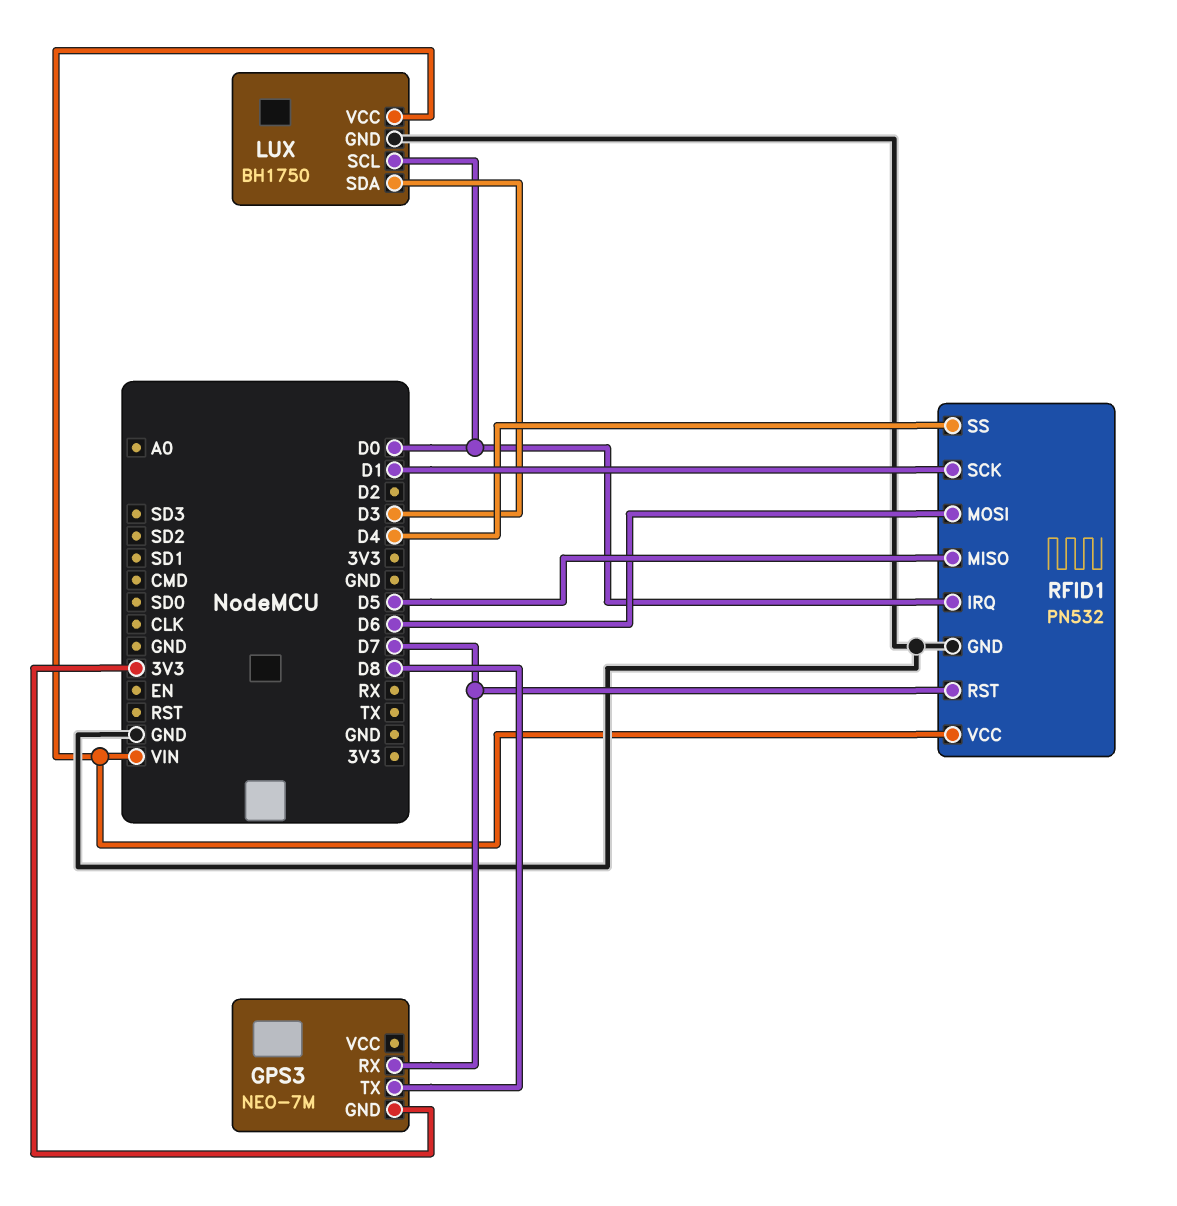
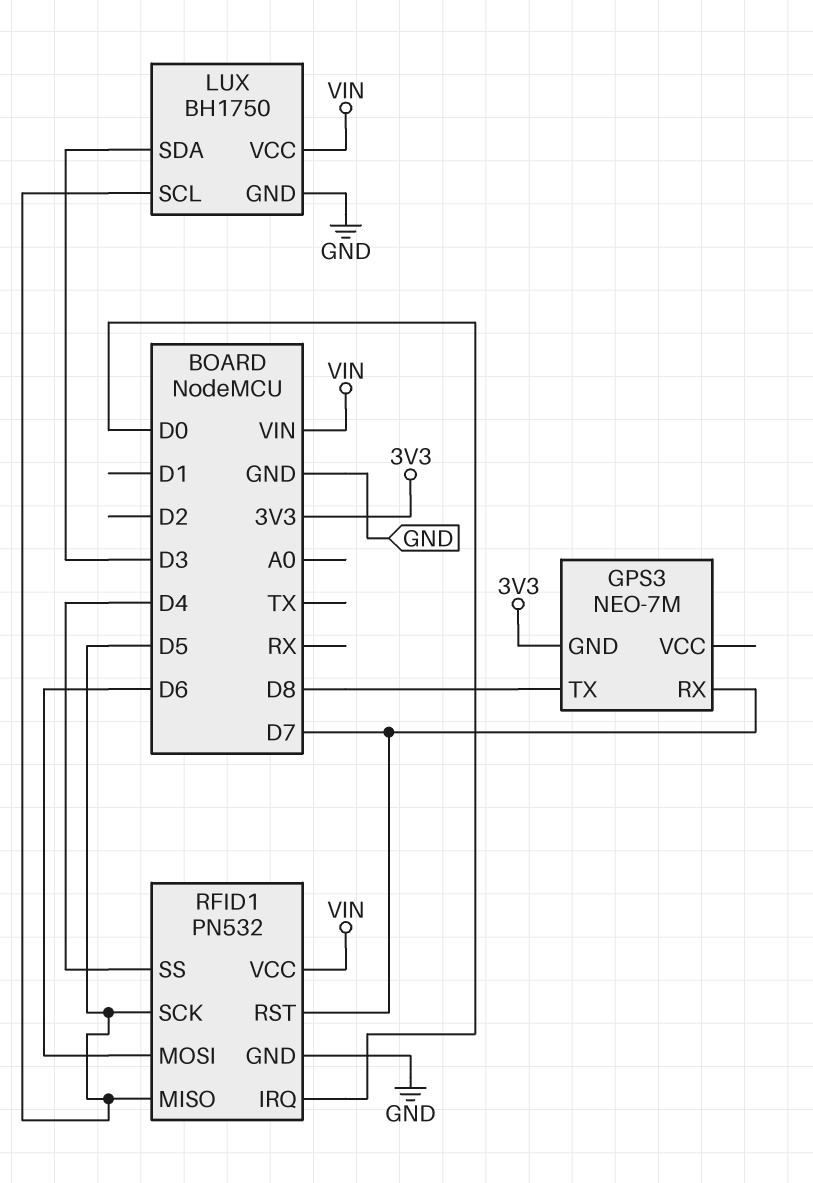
LUX pin SCL: D0 -> D5
RFID1 pin SCK: D1 -> D5

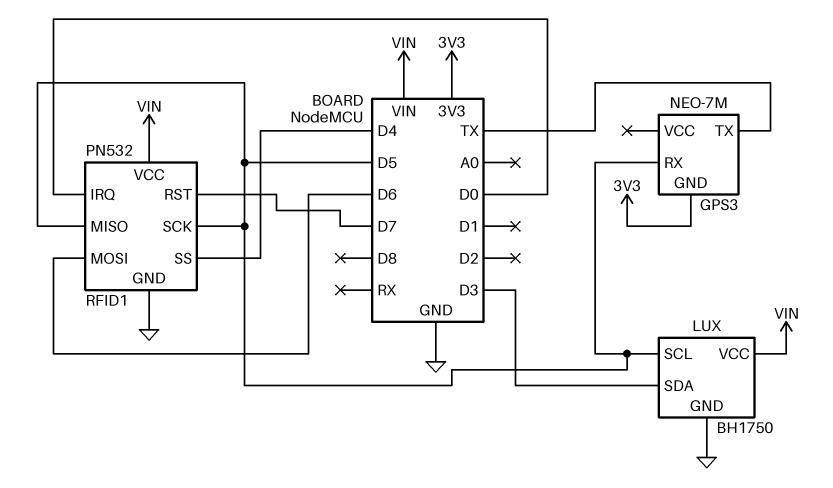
GPS3 pin RX: D7 -> D5
GPS3 pin TX: D8 -> TX

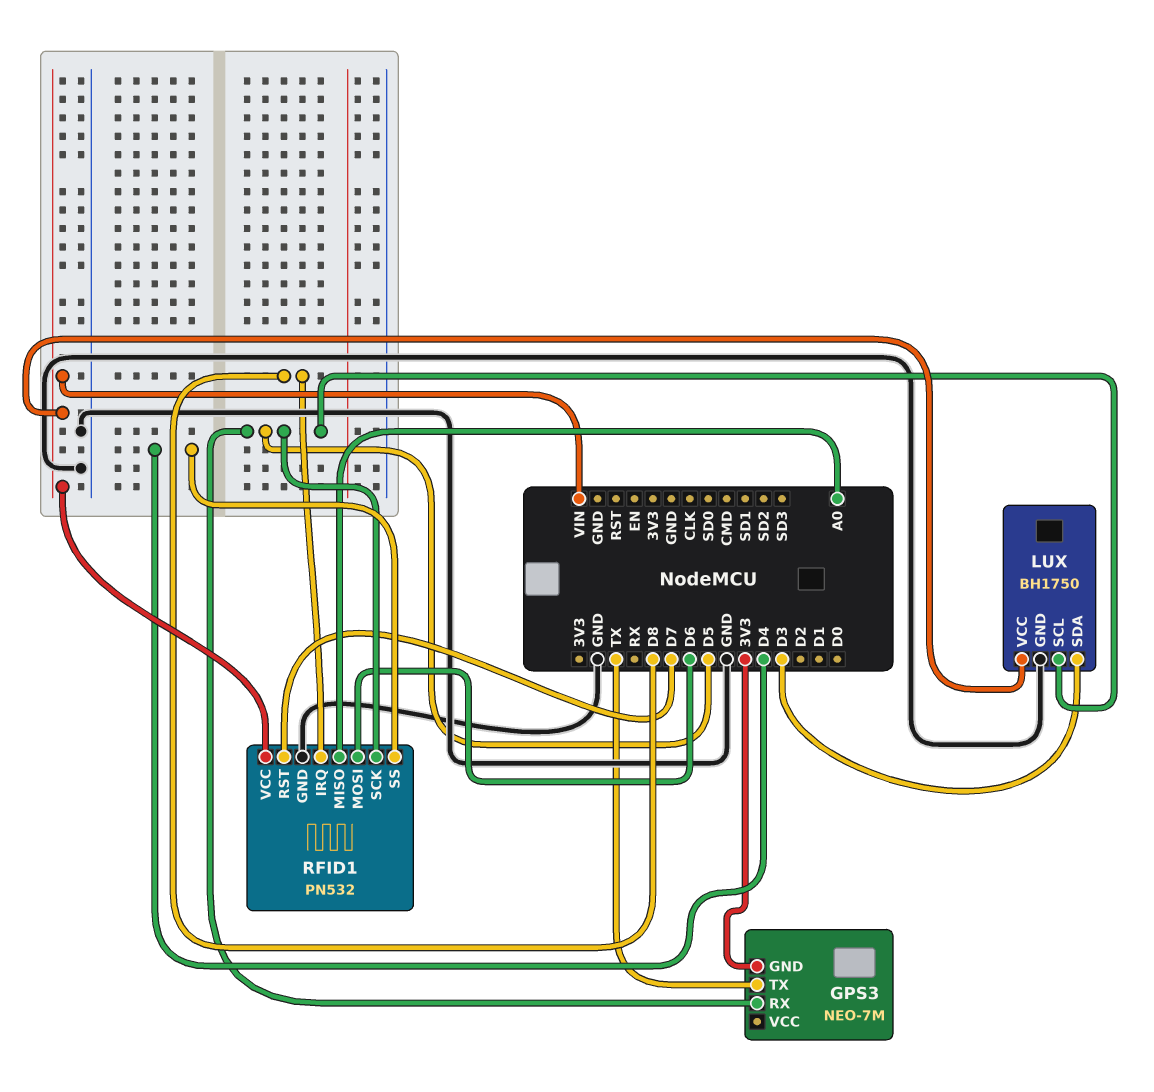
RFID1 pin IRQ: D0 -> D8
RFID1 pin MISO: D5 -> A0

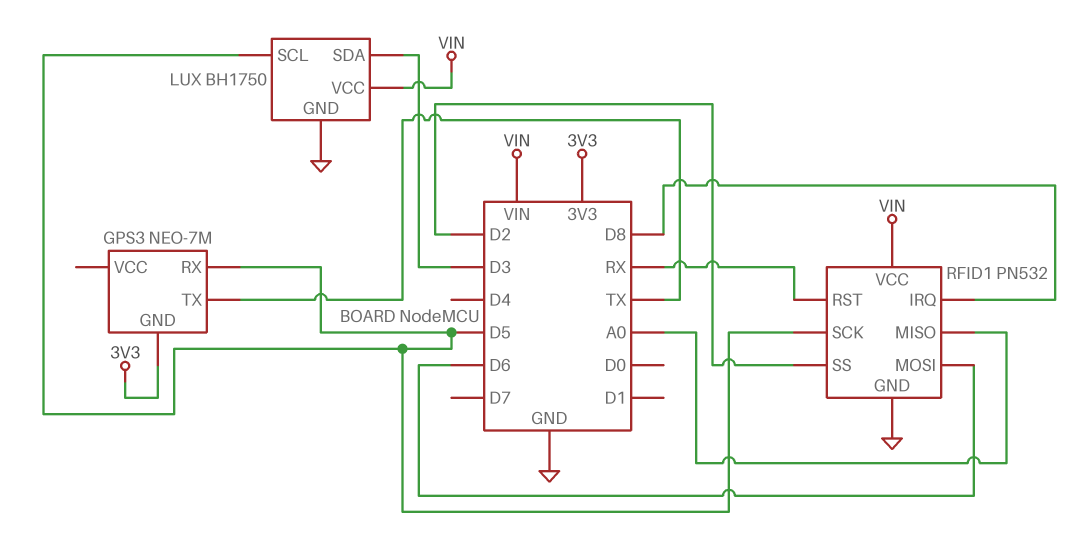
RFID1 pin RST: D7 -> RX
RFID1 pin SS: D4 -> D2

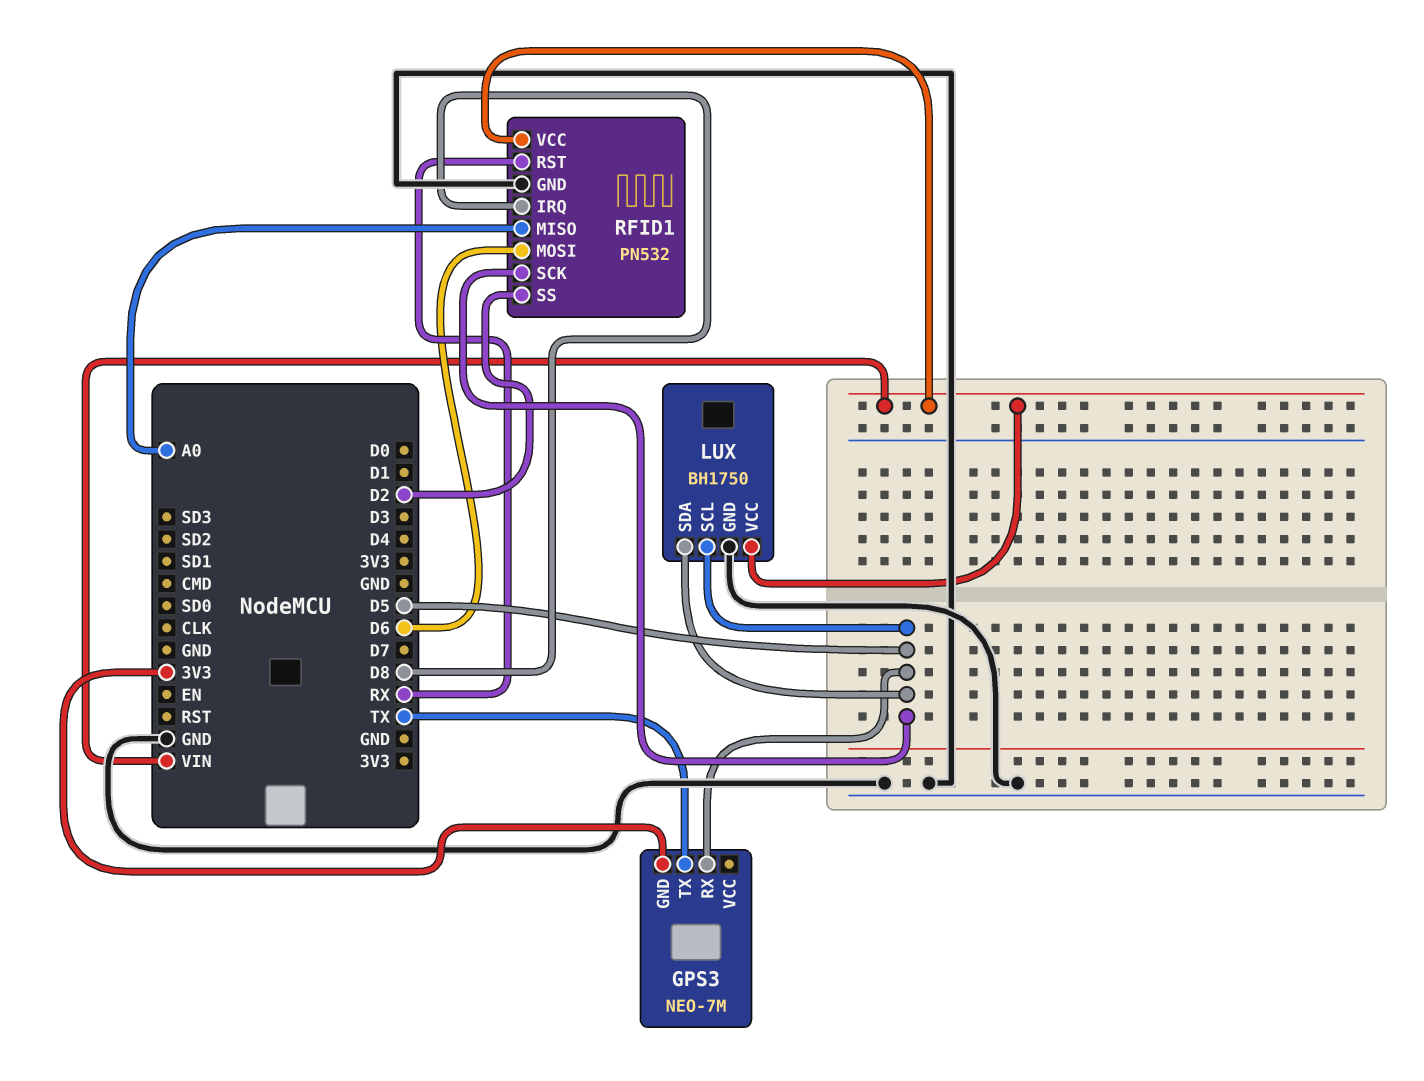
LUX pin SDA: D3 -> D5

